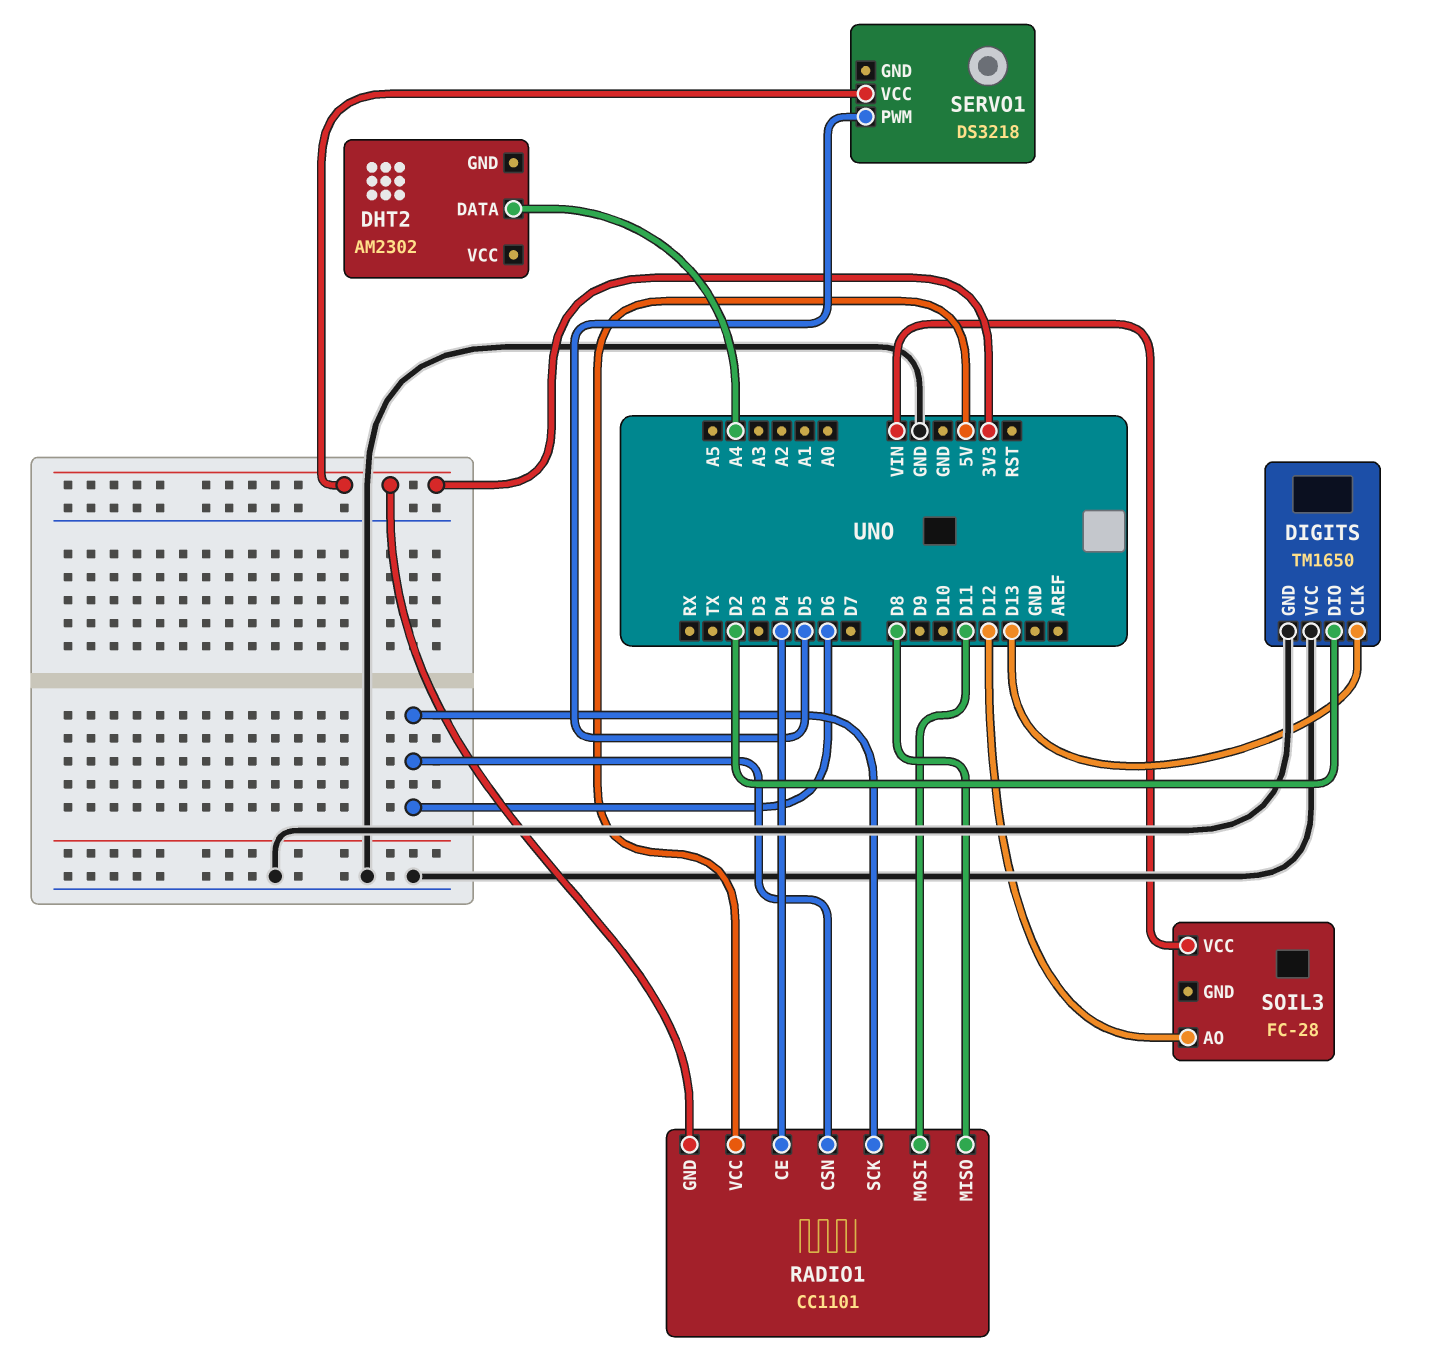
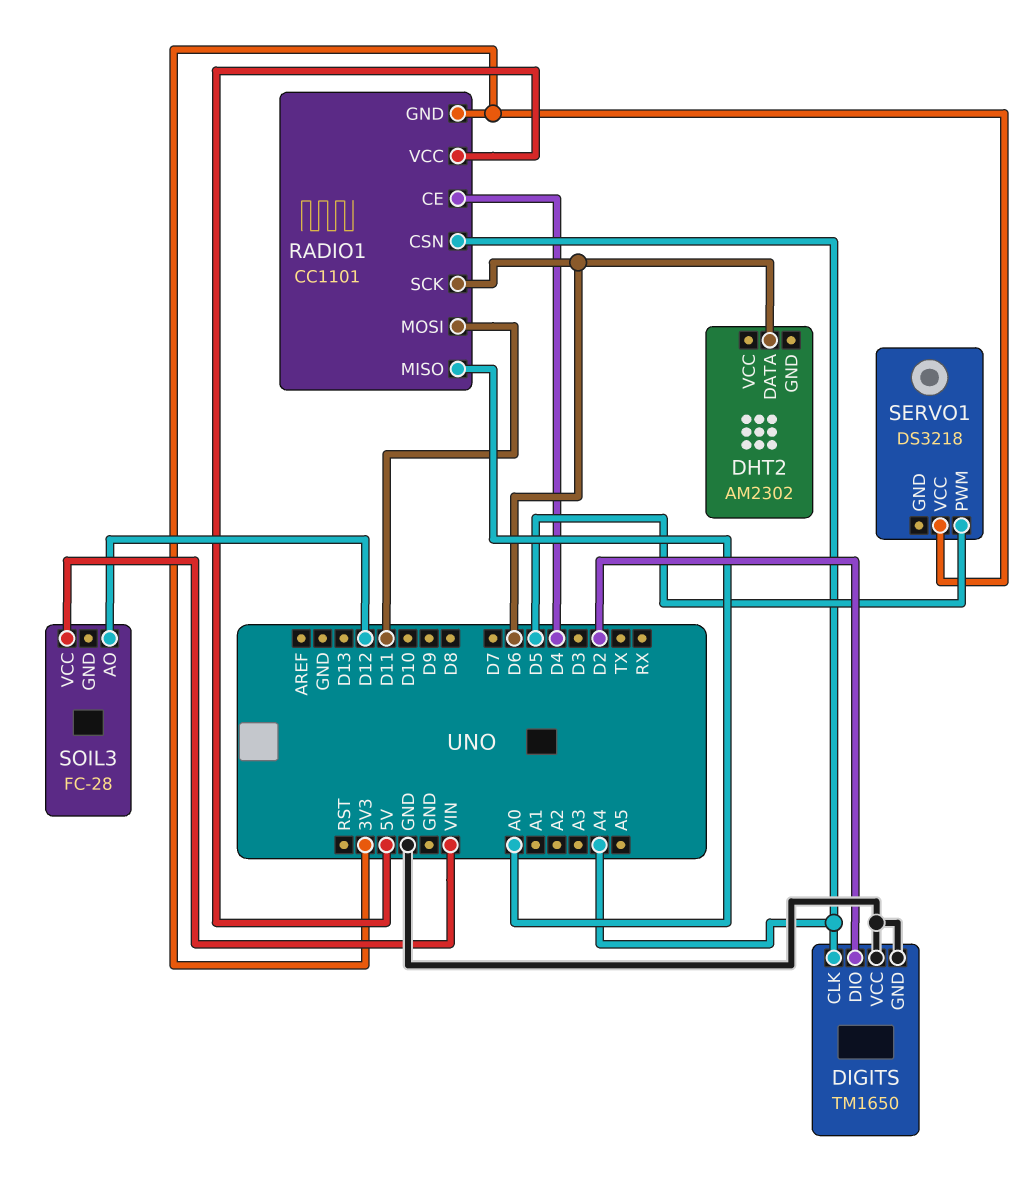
DHT2 pin DATA: A4 -> D6
DIGITS pin CLK: D13 -> A4
RADIO1 pin CSN: D6 -> A4
RADIO1 pin MISO: D8 -> A0

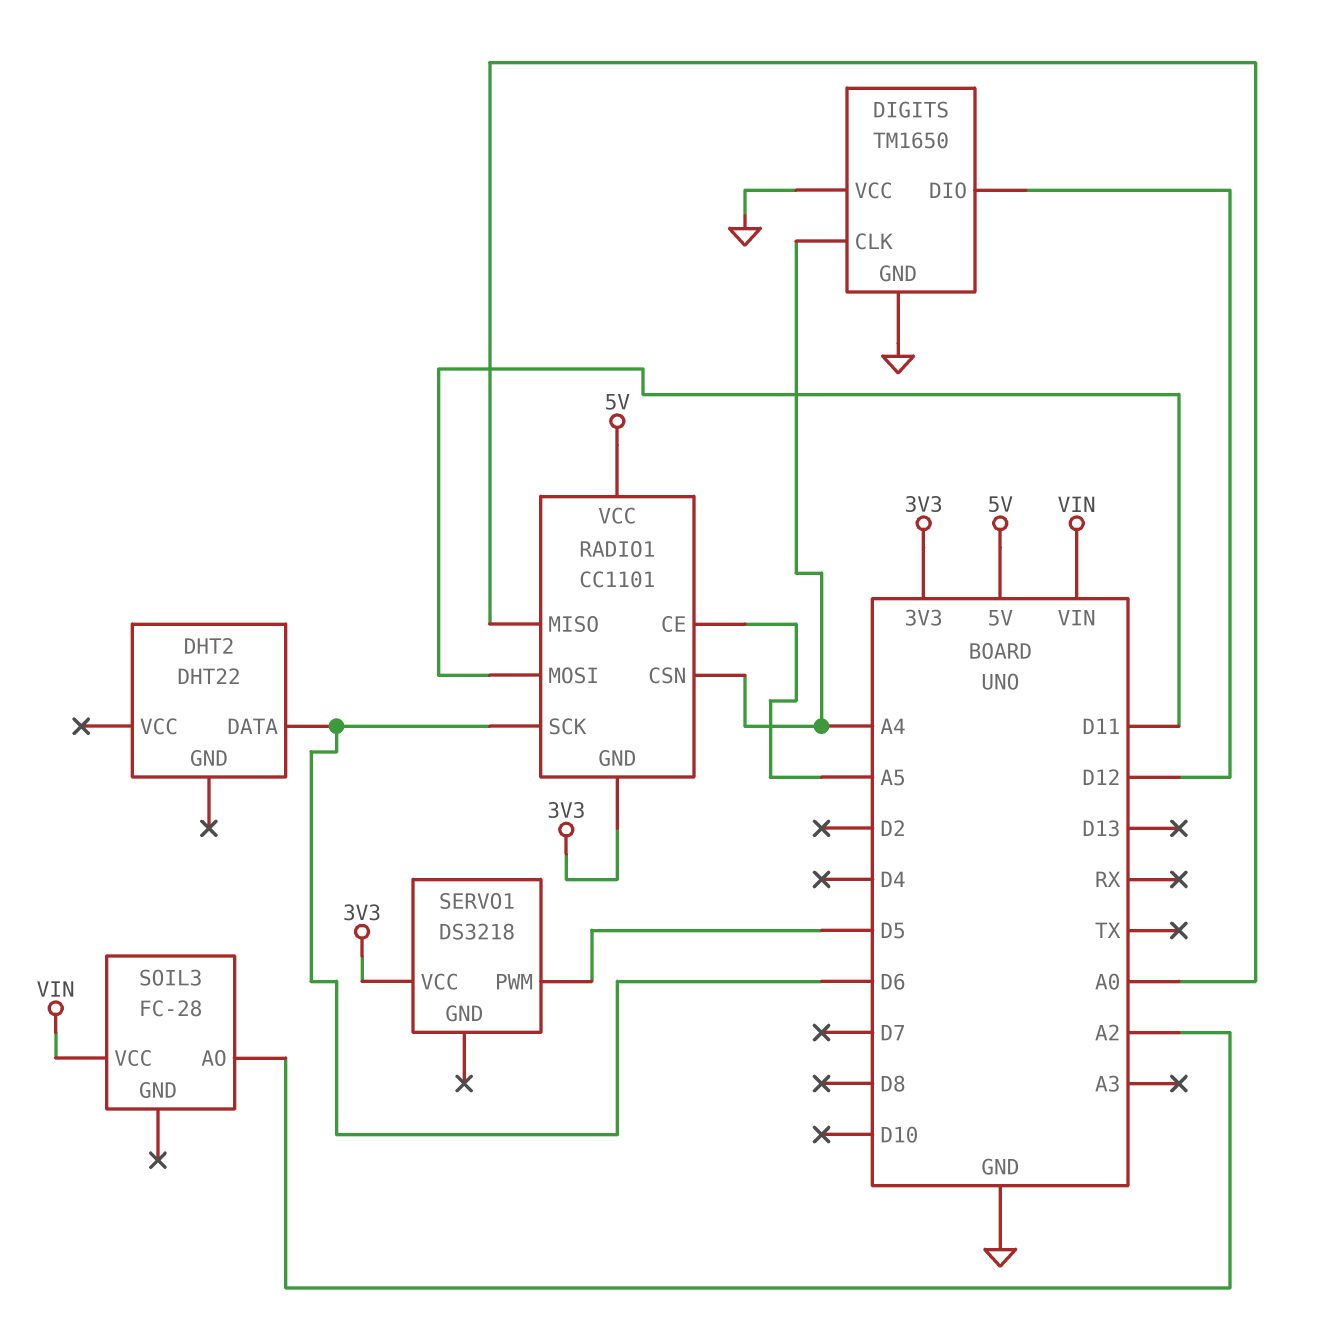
DHT2: AM2302 -> DHT22
DIGITS pin DIO: D2 -> D12
RADIO1 pin CE: D4 -> A5
SOIL3 pin AO: D12 -> A2

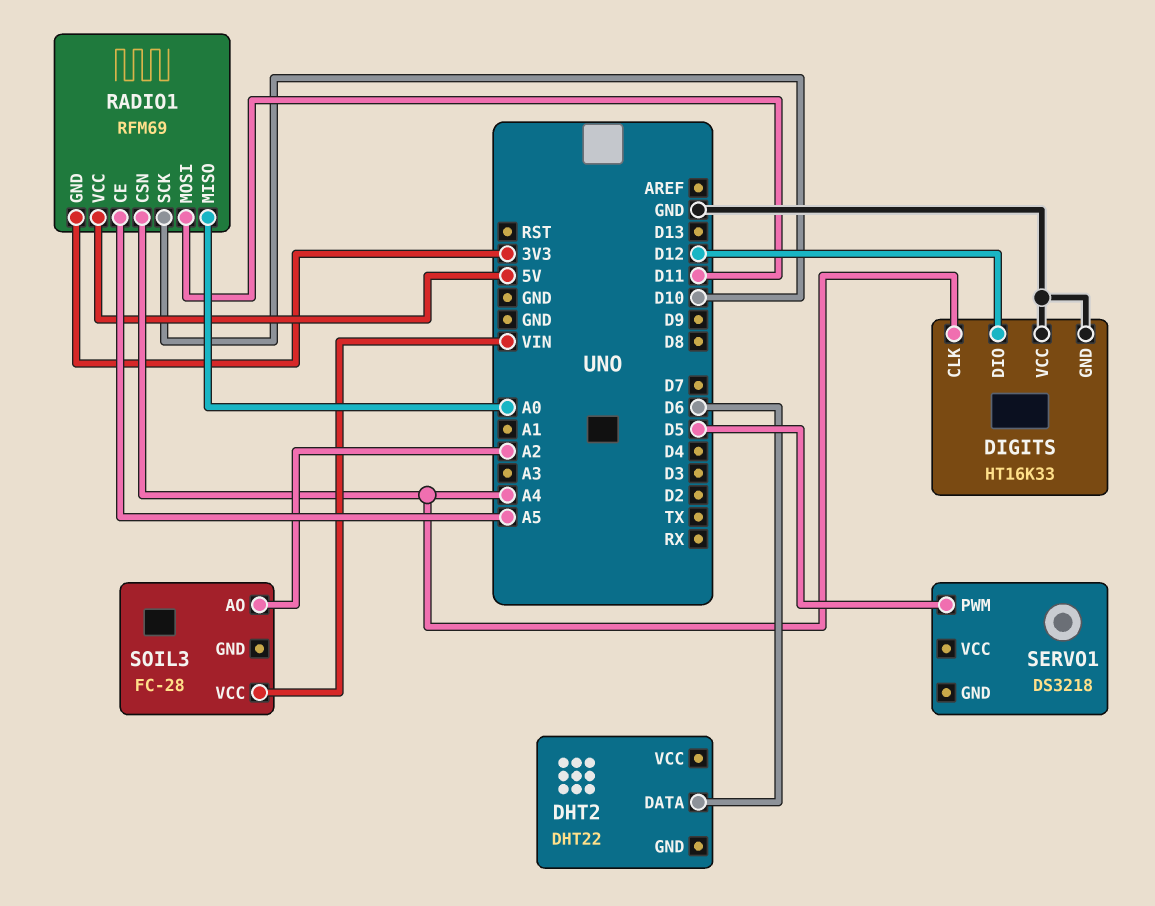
DIGITS: TM1650 -> HT16K33
RADIO1: CC1101 -> RFM69
RADIO1 pin SCK: D6 -> D10
SERVO1 pin VCC: 3V3 -> none

